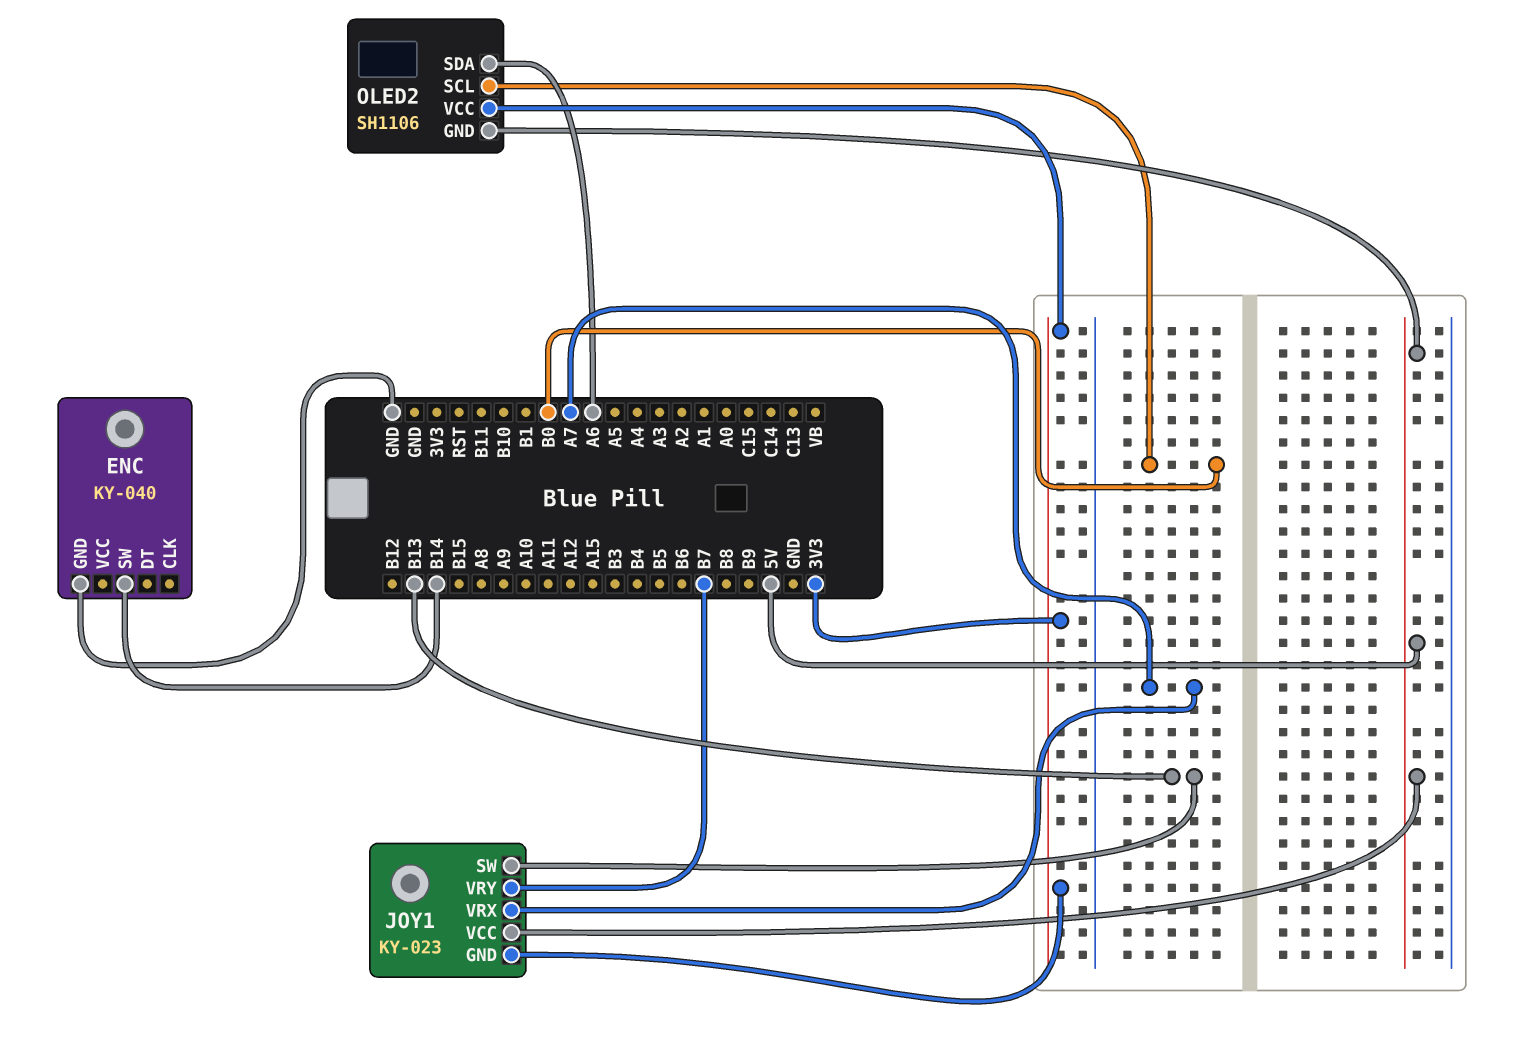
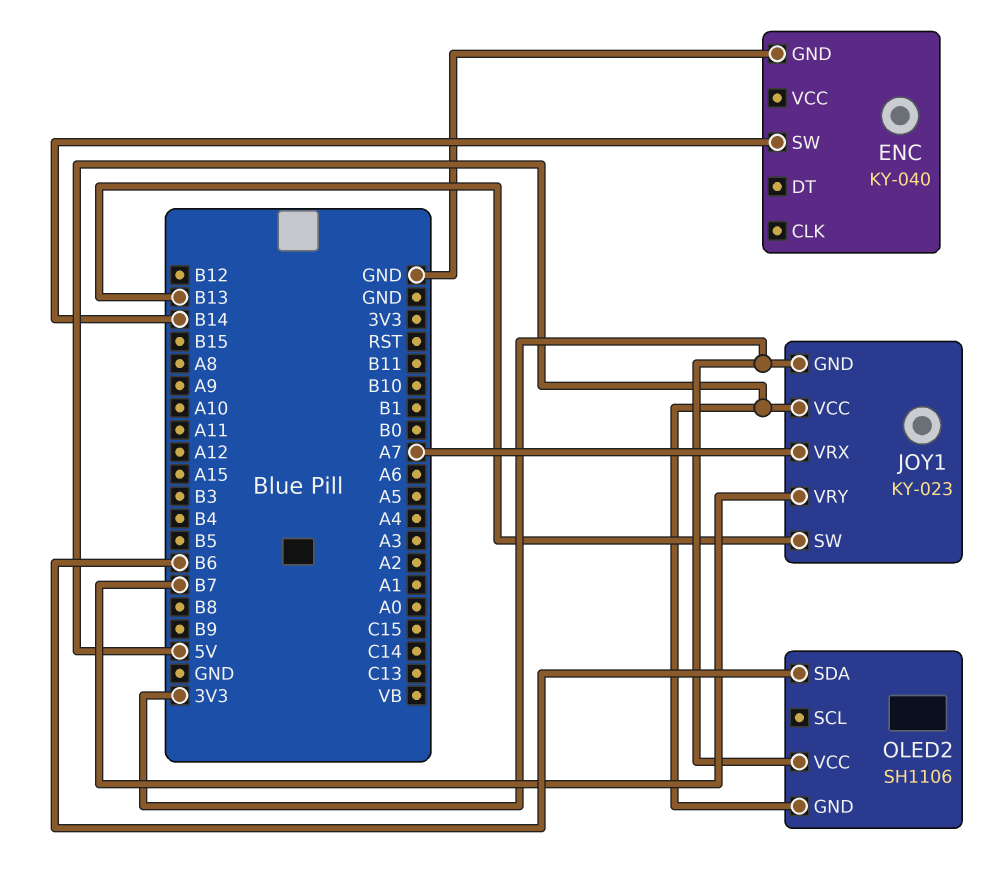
OLED2 pin SCL: B0 -> none
OLED2 pin SDA: A6 -> B6

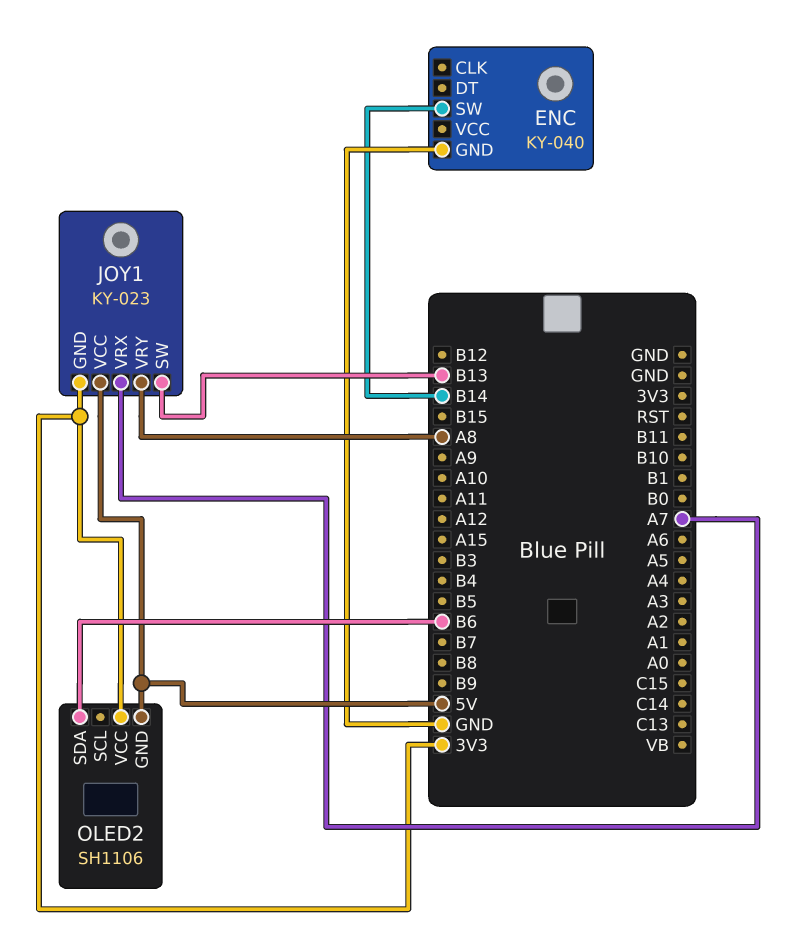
JOY1 pin VRY: B7 -> A8

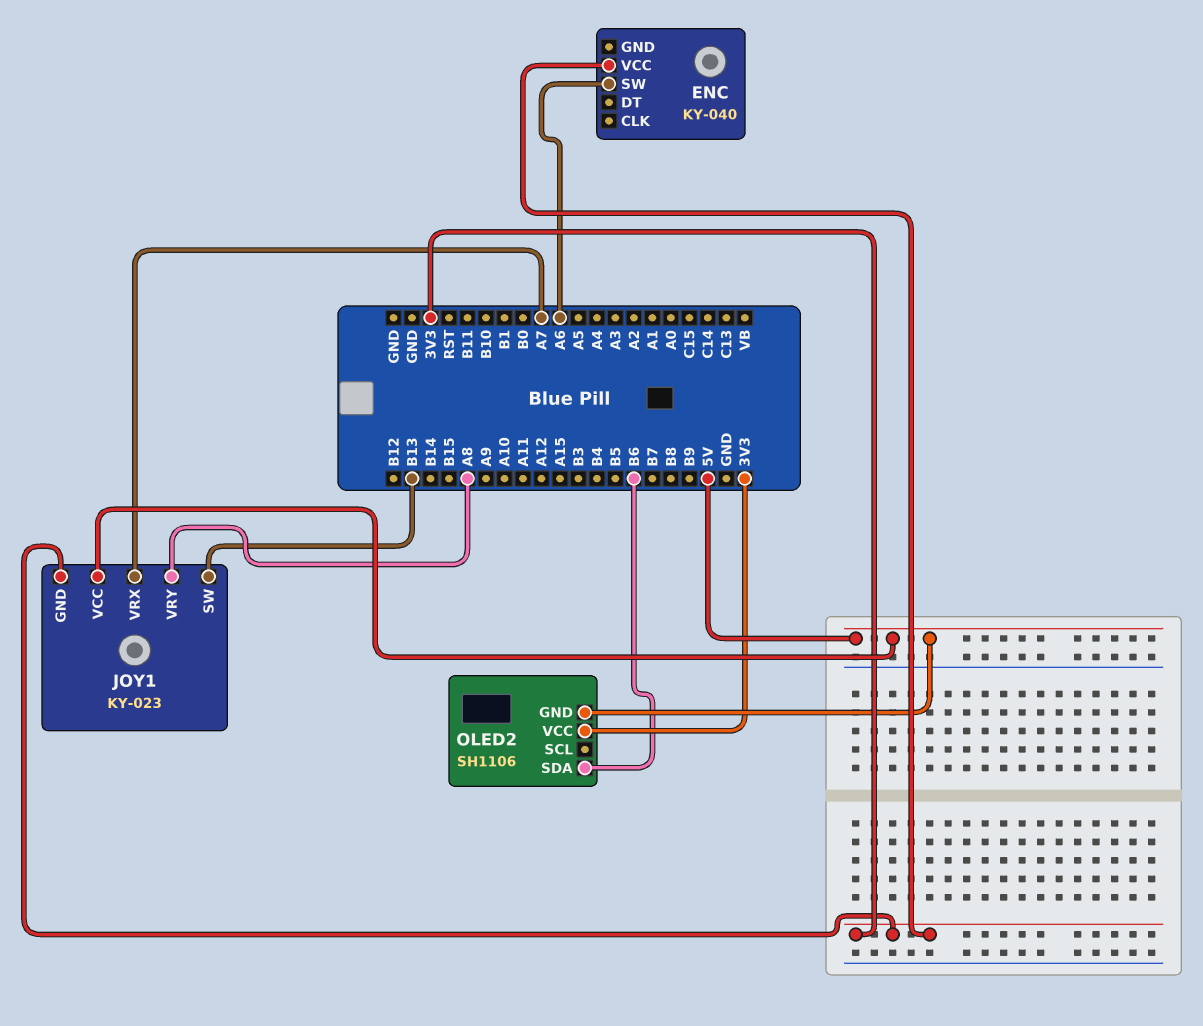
ENC pin GND: GND -> none
ENC pin SW: B14 -> A6
ENC pin VCC: none -> 3V3

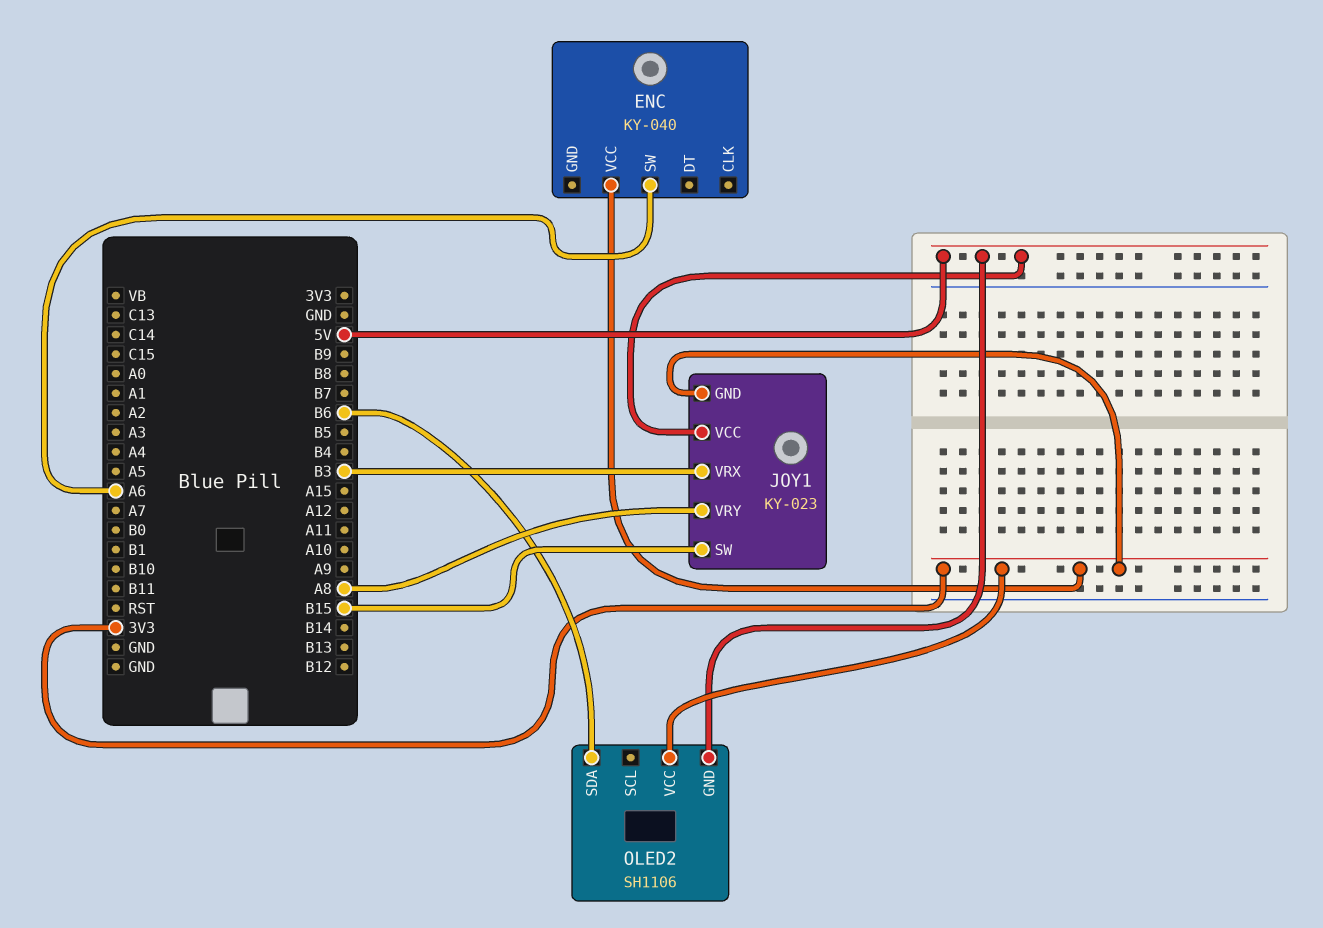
JOY1 pin SW: B13 -> B15
JOY1 pin VRX: A7 -> B3

